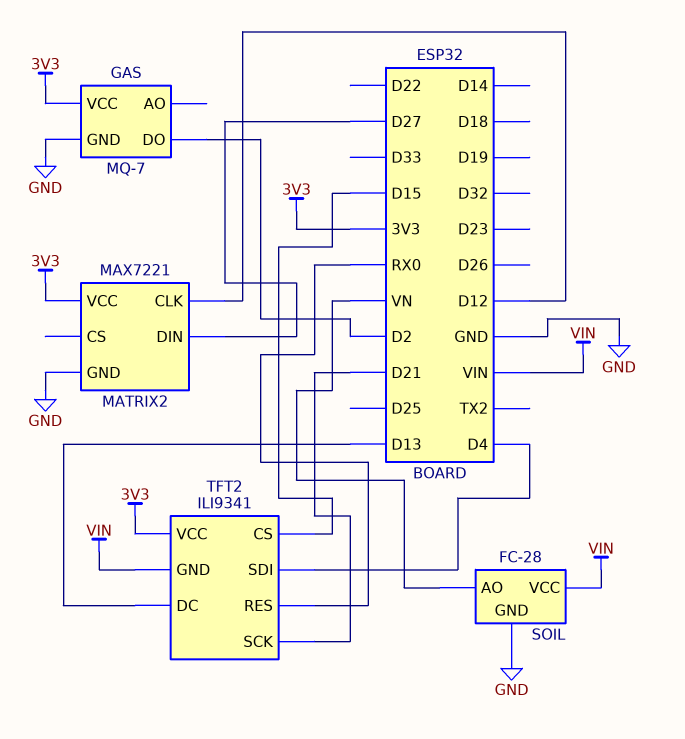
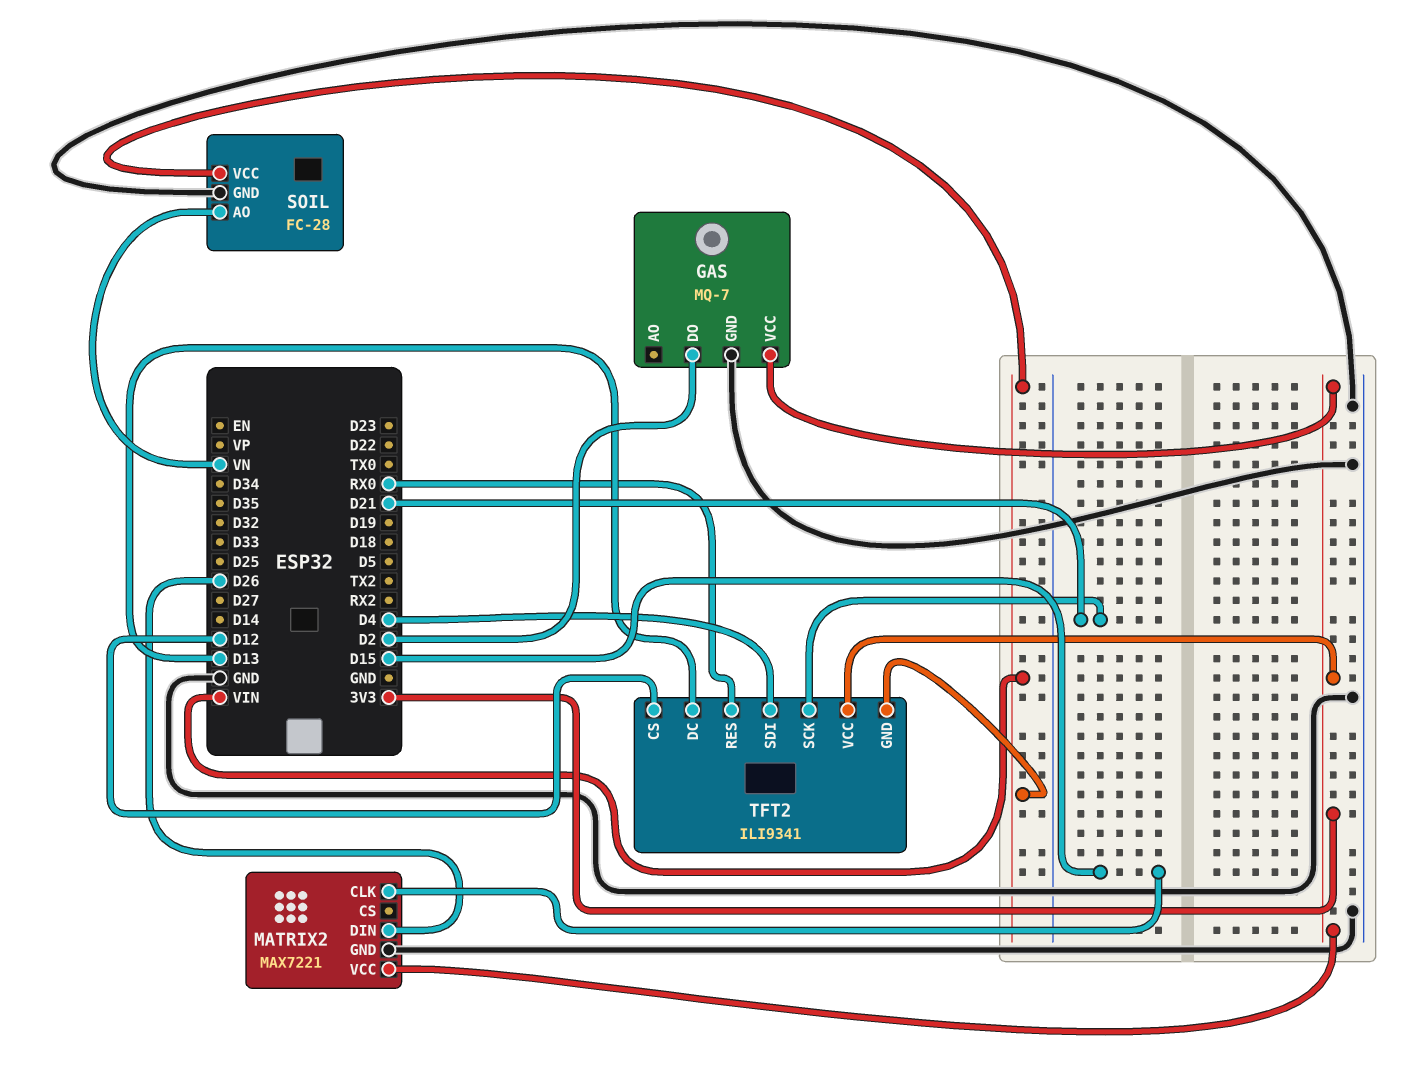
MATRIX2 pin CLK: D12 -> D15
MATRIX2 pin DIN: D27 -> D26
TFT2 pin CS: D15 -> D12

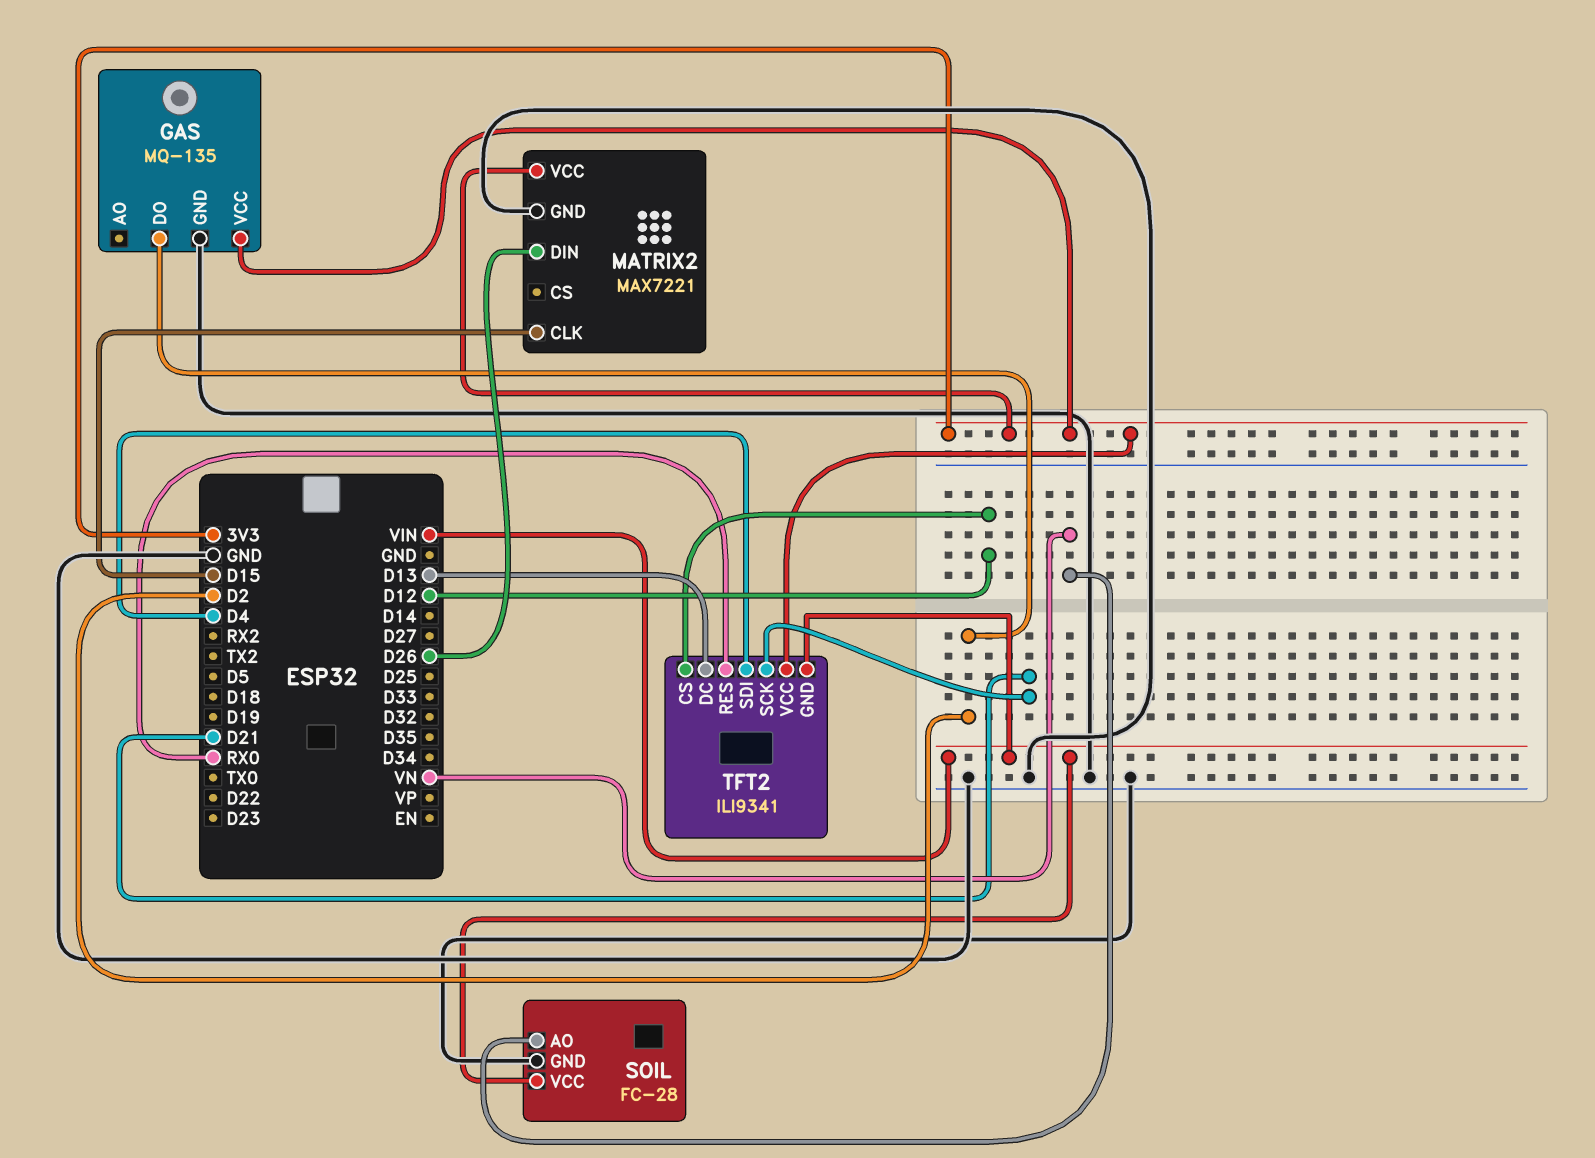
GAS: MQ-7 -> MQ-135

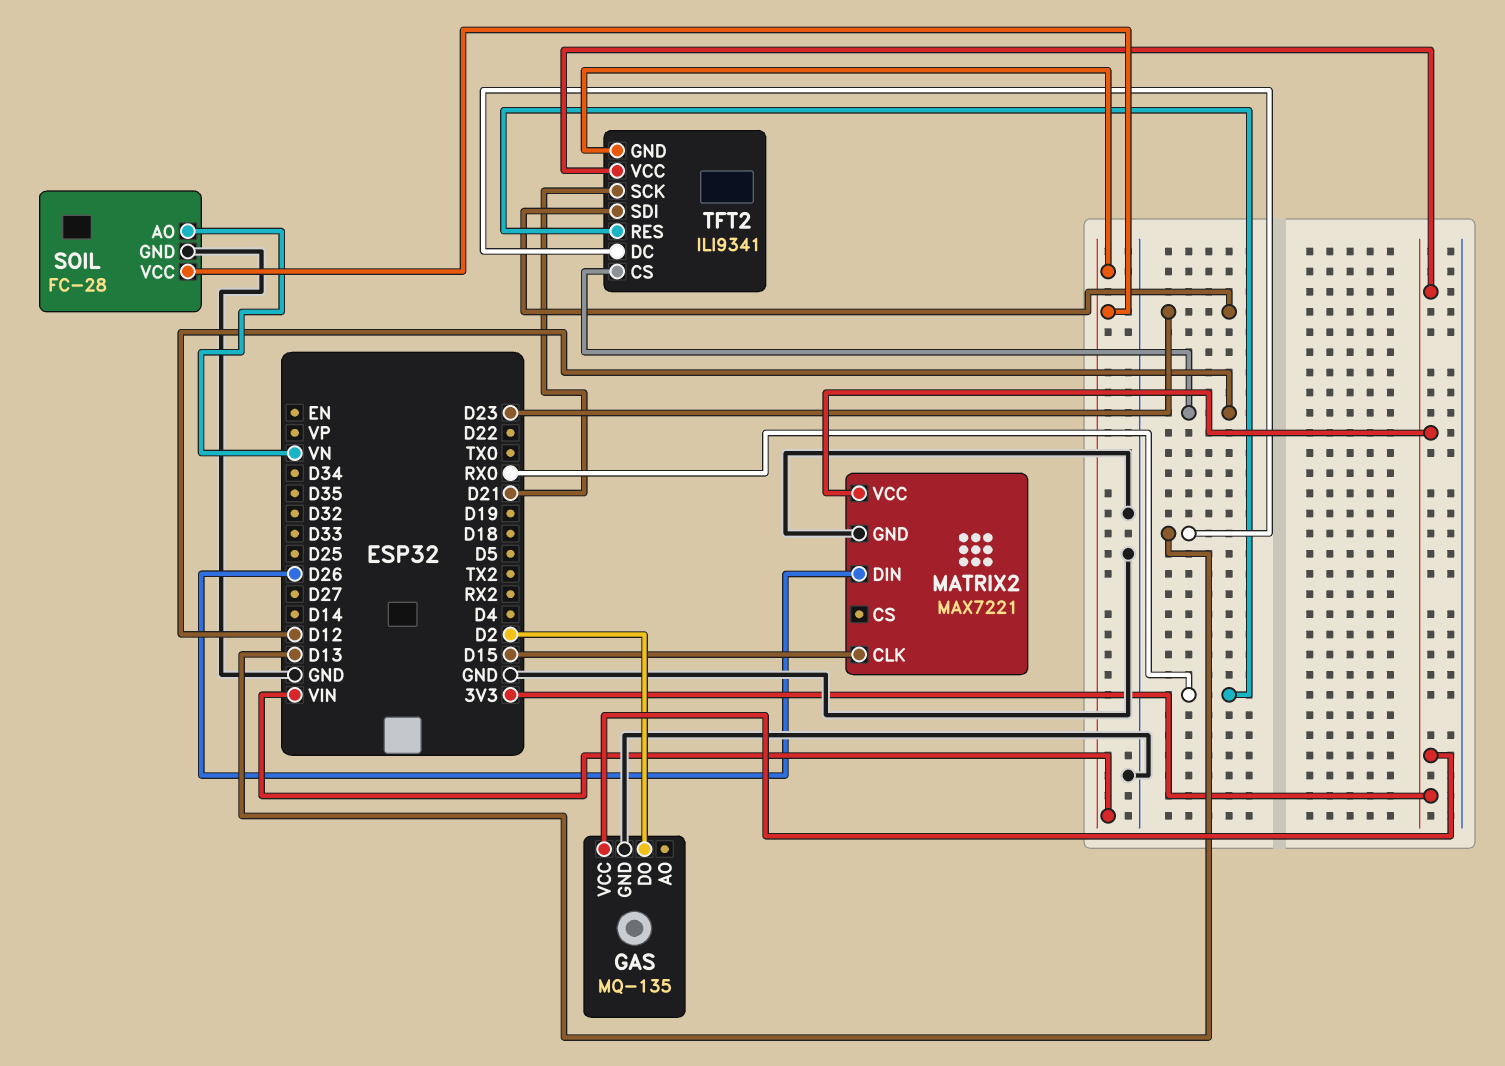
TFT2 pin SDI: D4 -> D23

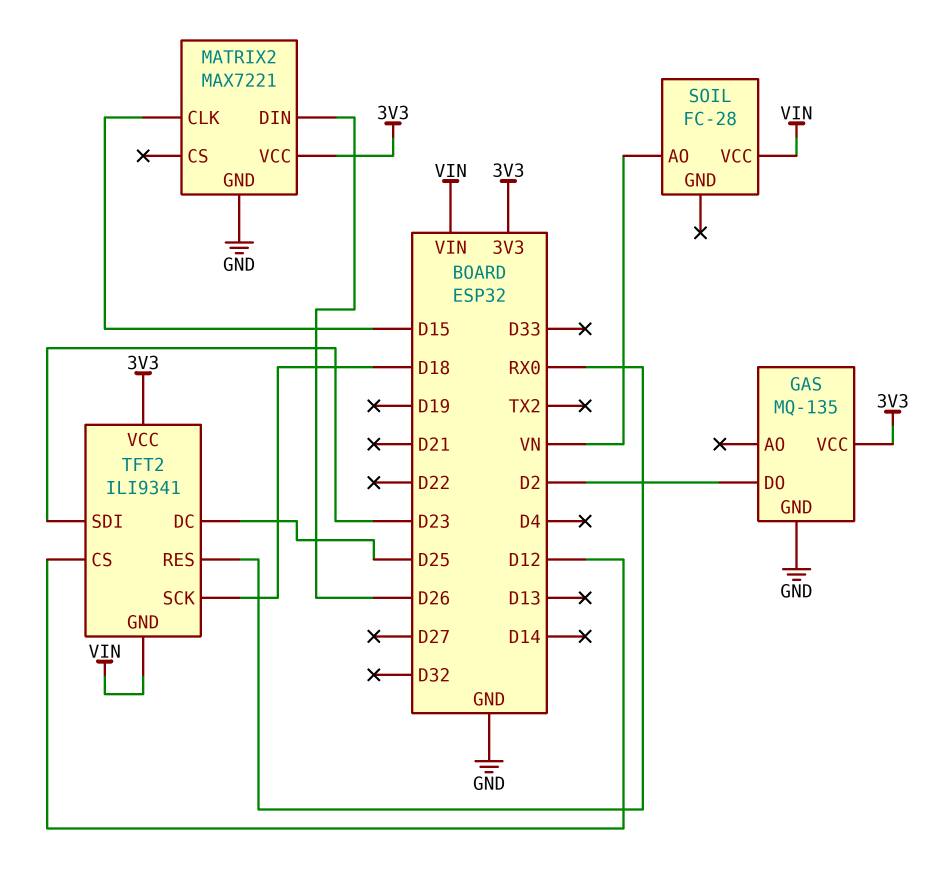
SOIL pin GND: GND -> none
TFT2 pin DC: D13 -> D25
TFT2 pin SCK: D21 -> D18

